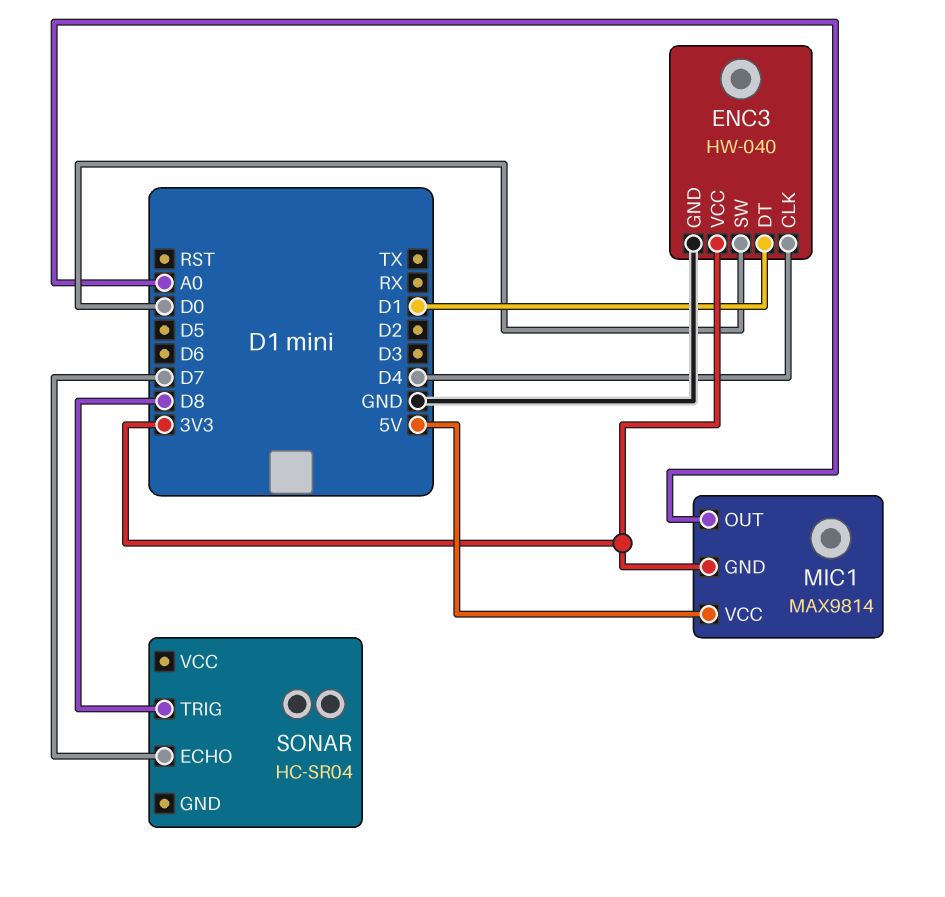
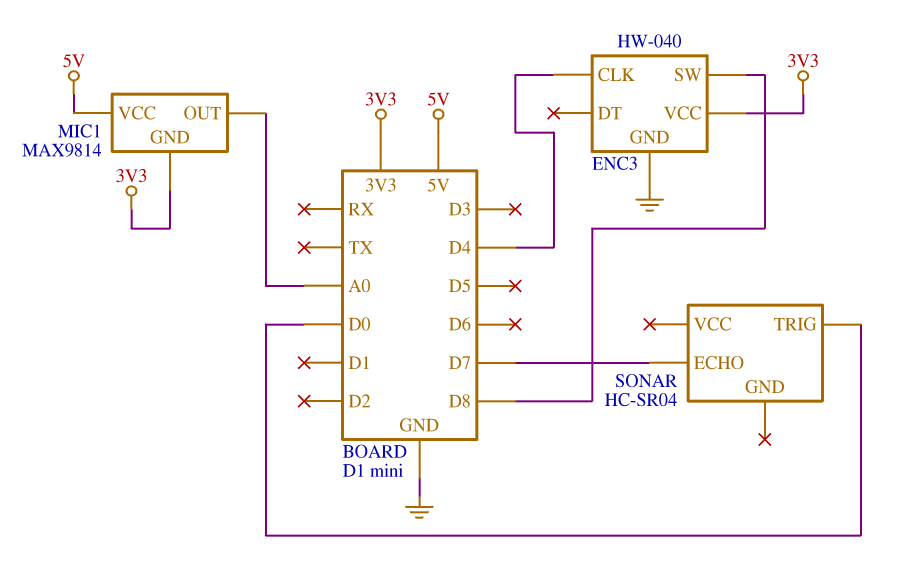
ENC3 pin DT: D1 -> none
ENC3 pin SW: D0 -> D8
SONAR pin TRIG: D8 -> D0

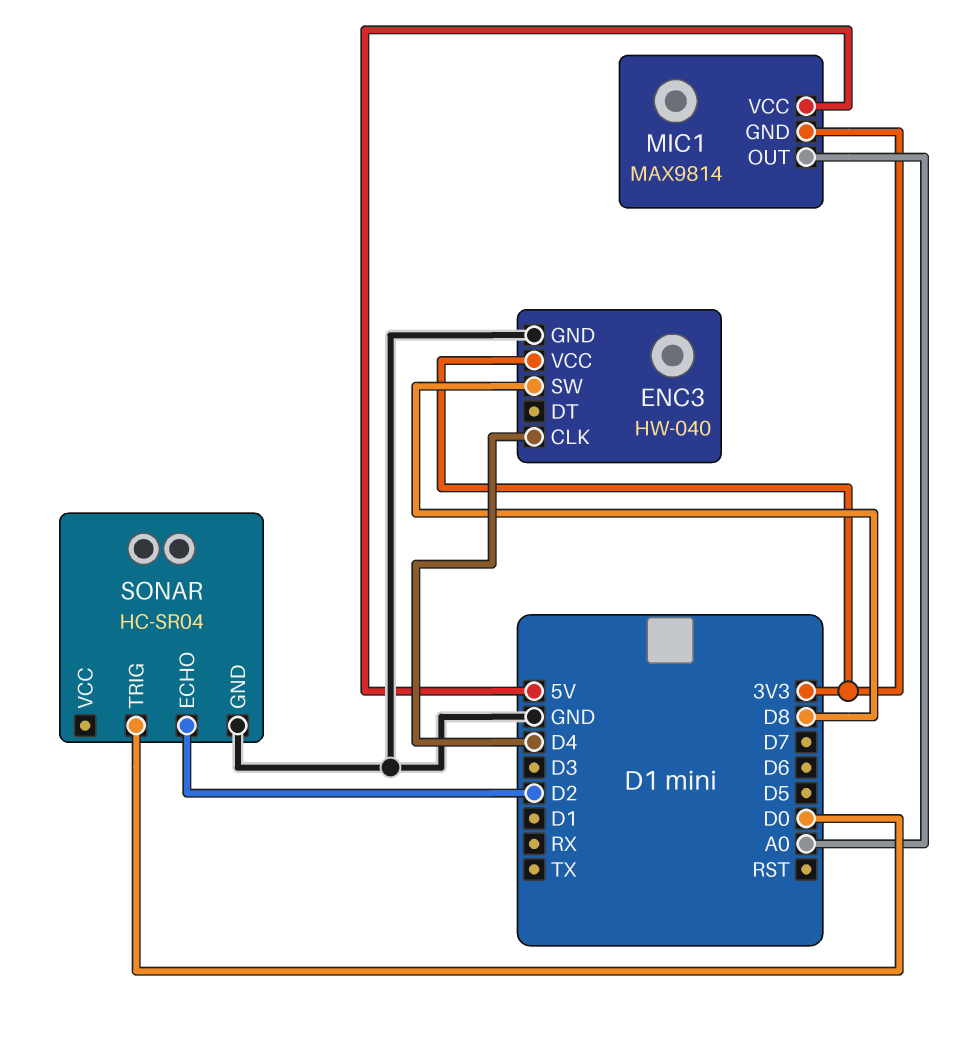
SONAR pin ECHO: D7 -> D2
SONAR pin GND: none -> GND

